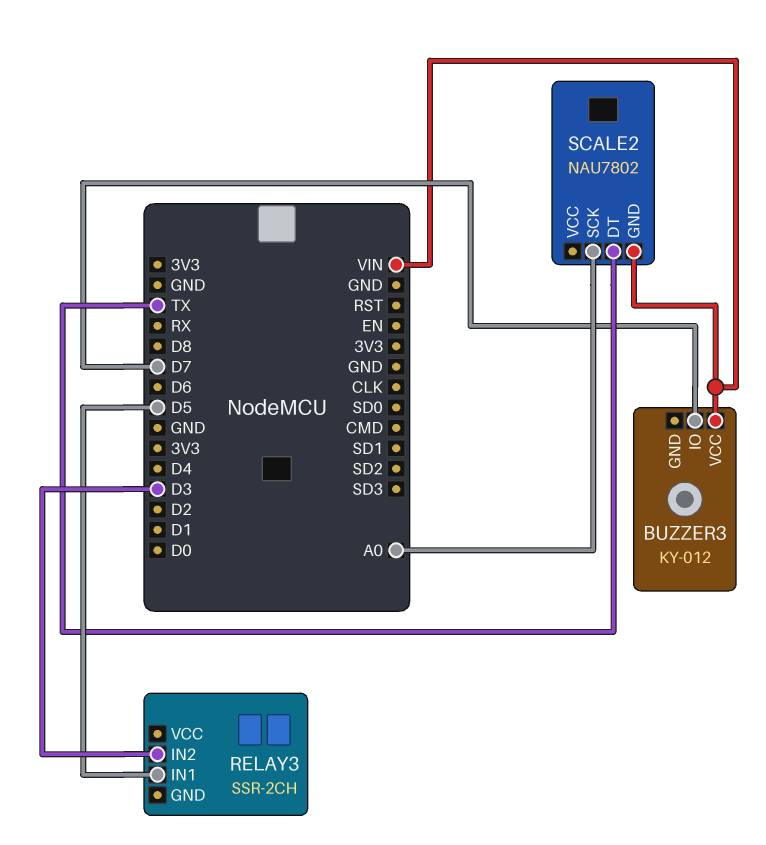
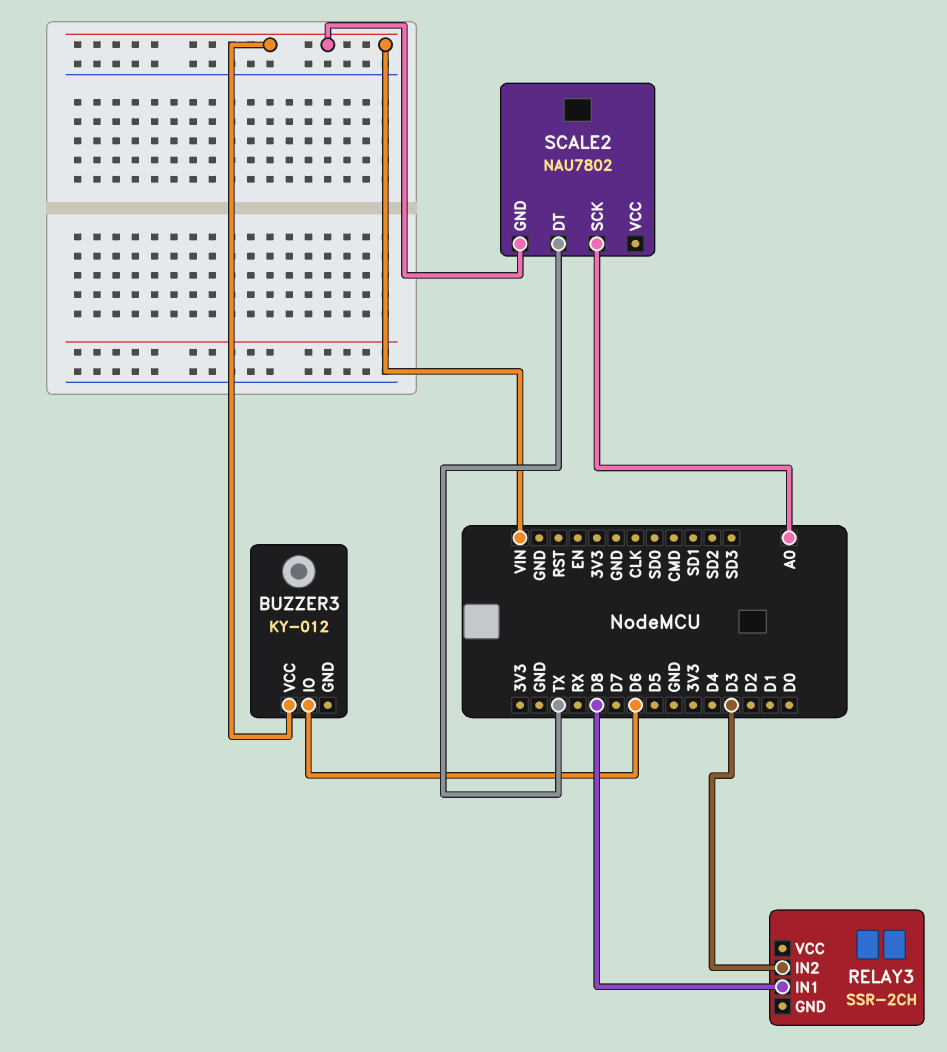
BUZZER3 pin IO: D7 -> D6
RELAY3 pin IN1: D5 -> D8

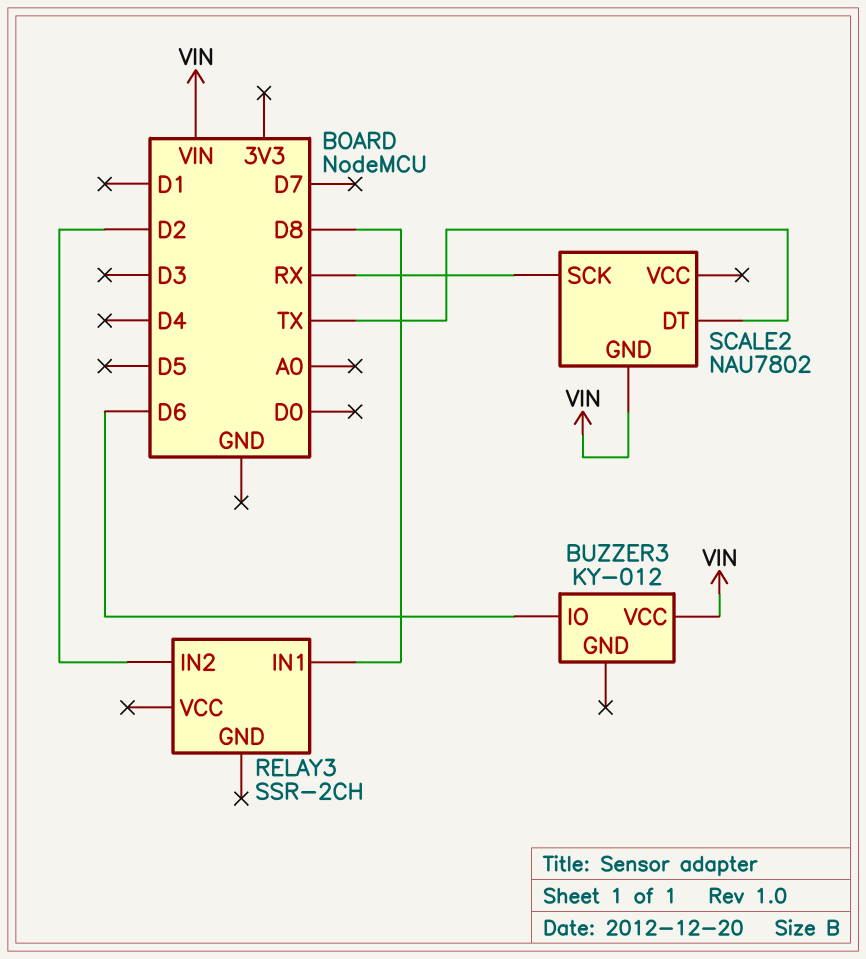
RELAY3 pin IN2: D3 -> D2
SCALE2 pin SCK: A0 -> RX

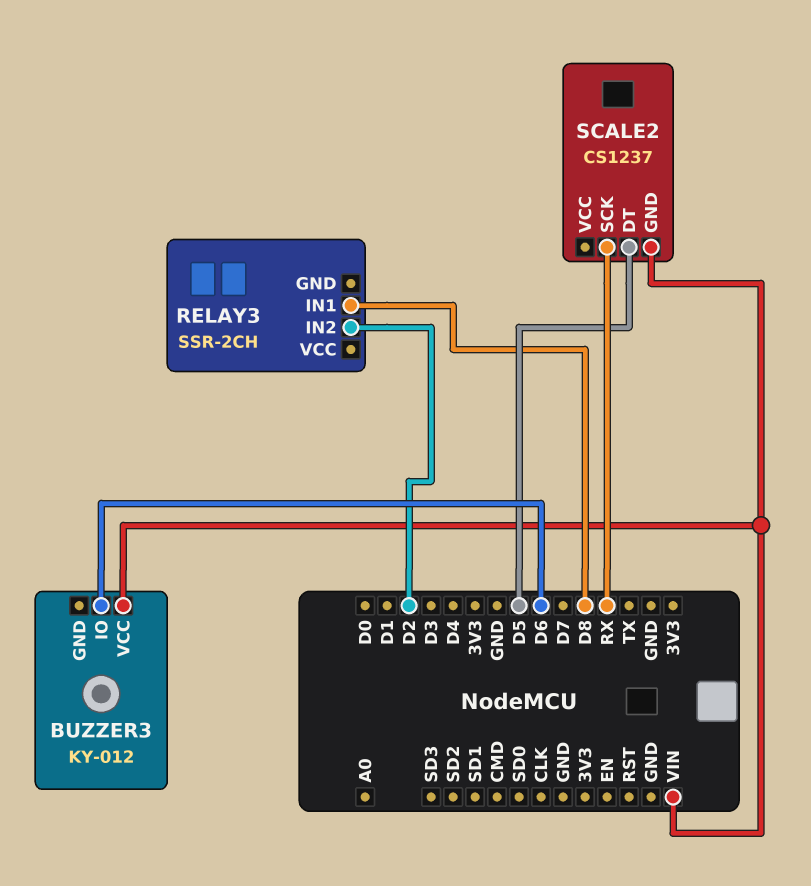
SCALE2: NAU7802 -> CS1237
SCALE2 pin DT: TX -> D5

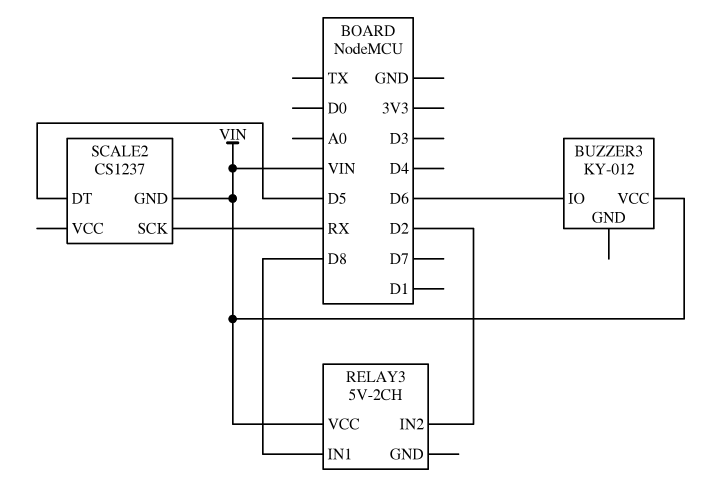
RELAY3: SSR-2CH -> 5V-2CH
RELAY3 pin VCC: none -> VIN

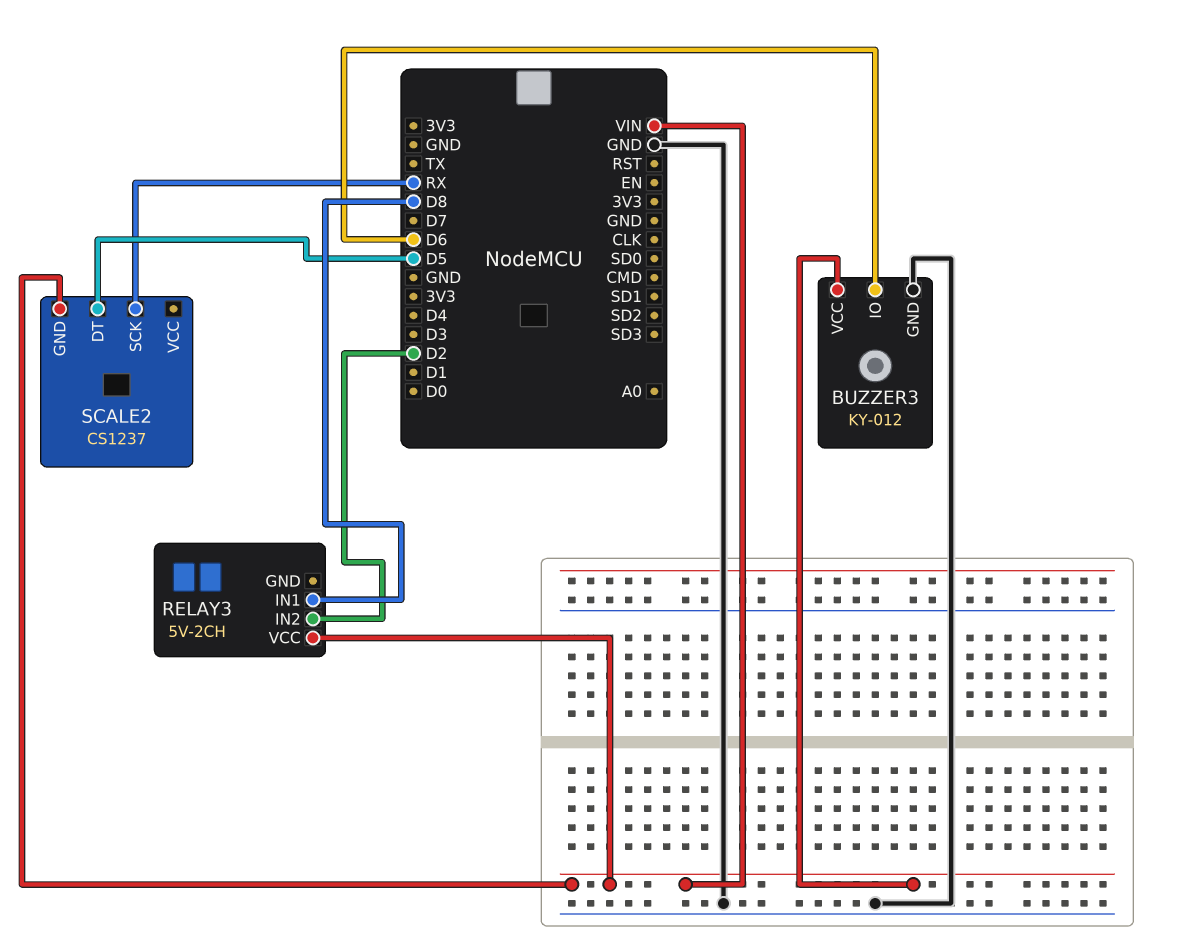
BUZZER3 pin GND: none -> GND

